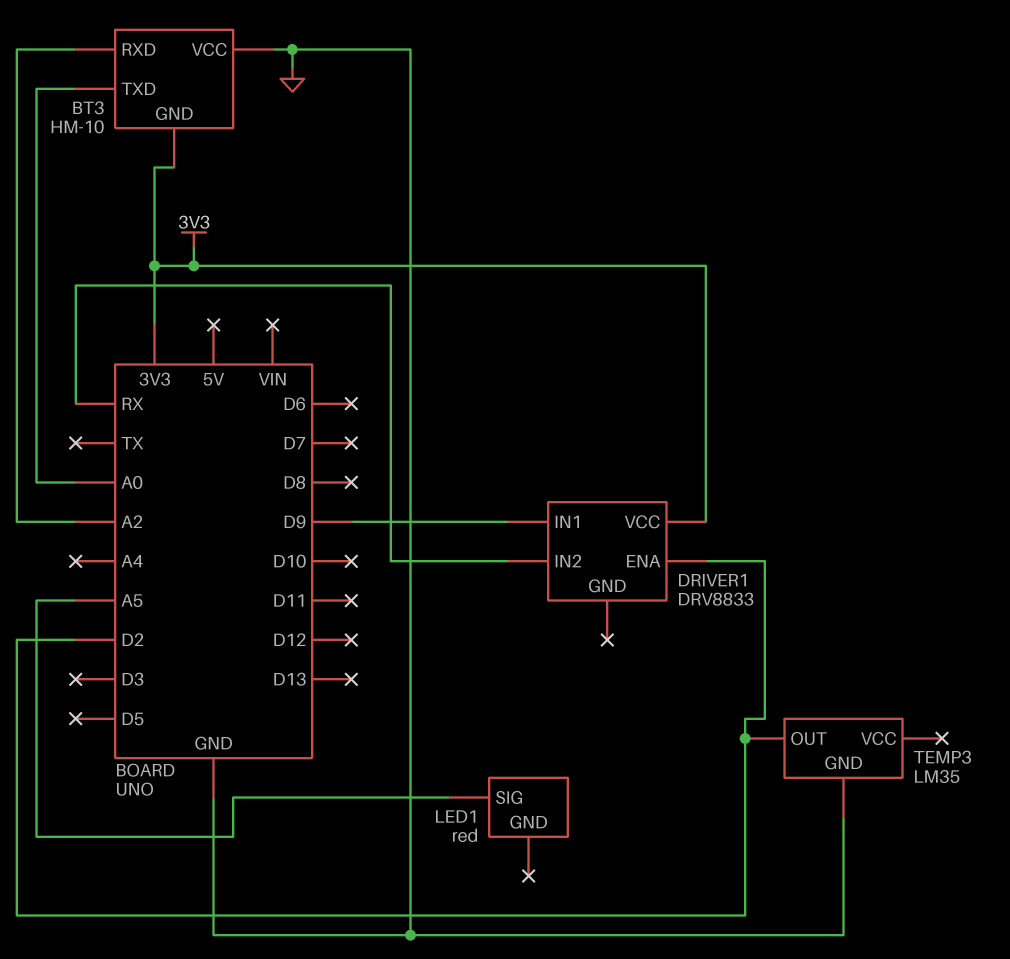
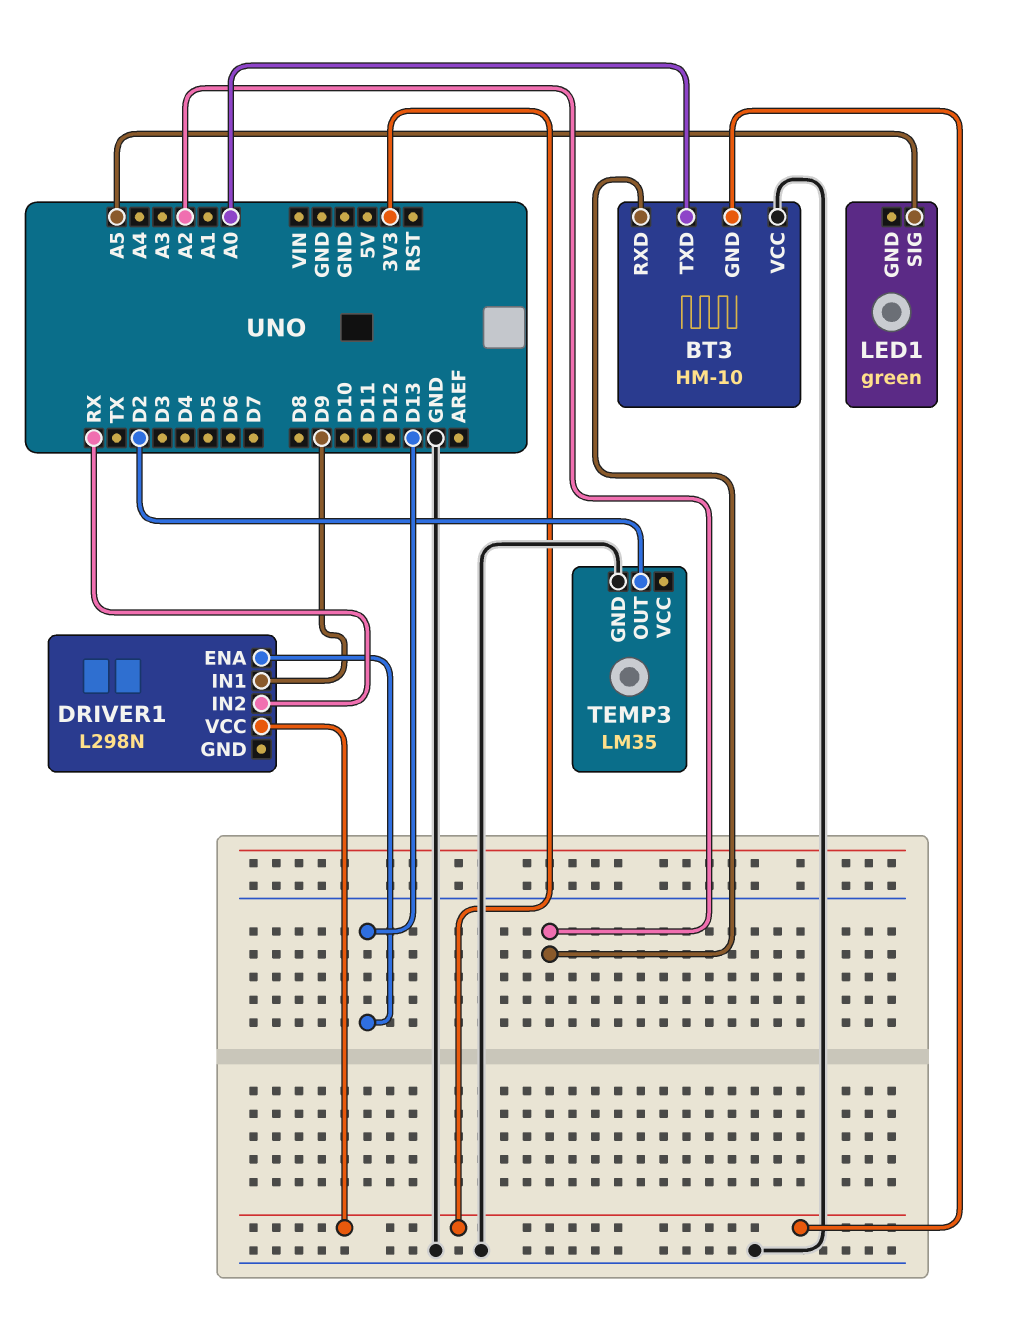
DRIVER1: DRV8833 -> L298N
DRIVER1 pin ENA: D2 -> D13
LED1: red -> green

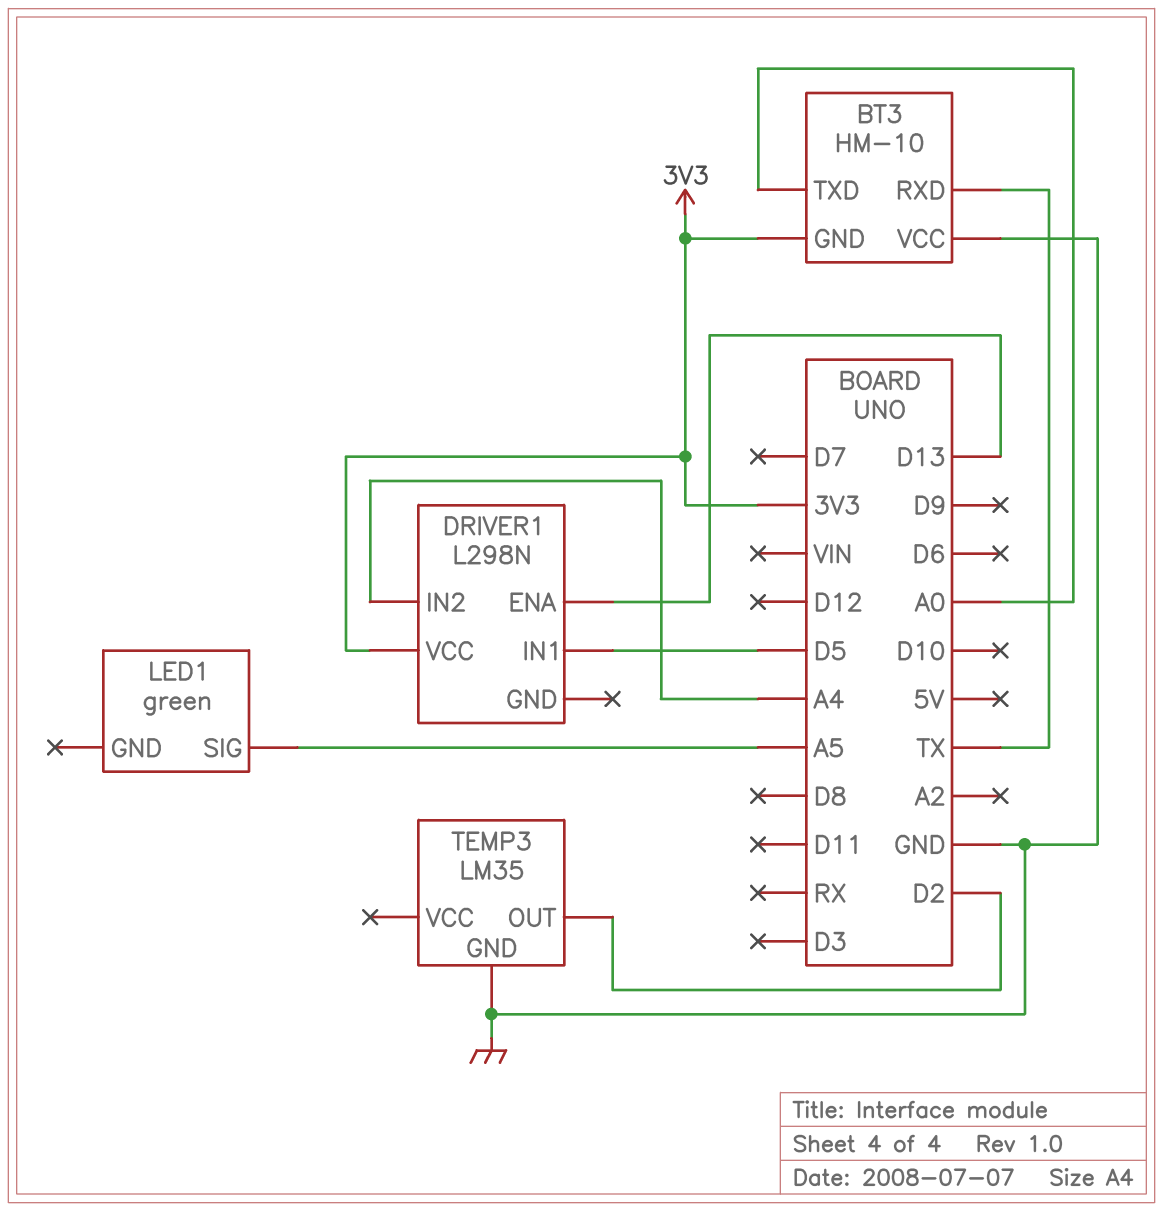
BT3 pin RXD: A2 -> TX
DRIVER1 pin IN1: D9 -> D5
DRIVER1 pin IN2: RX -> A4

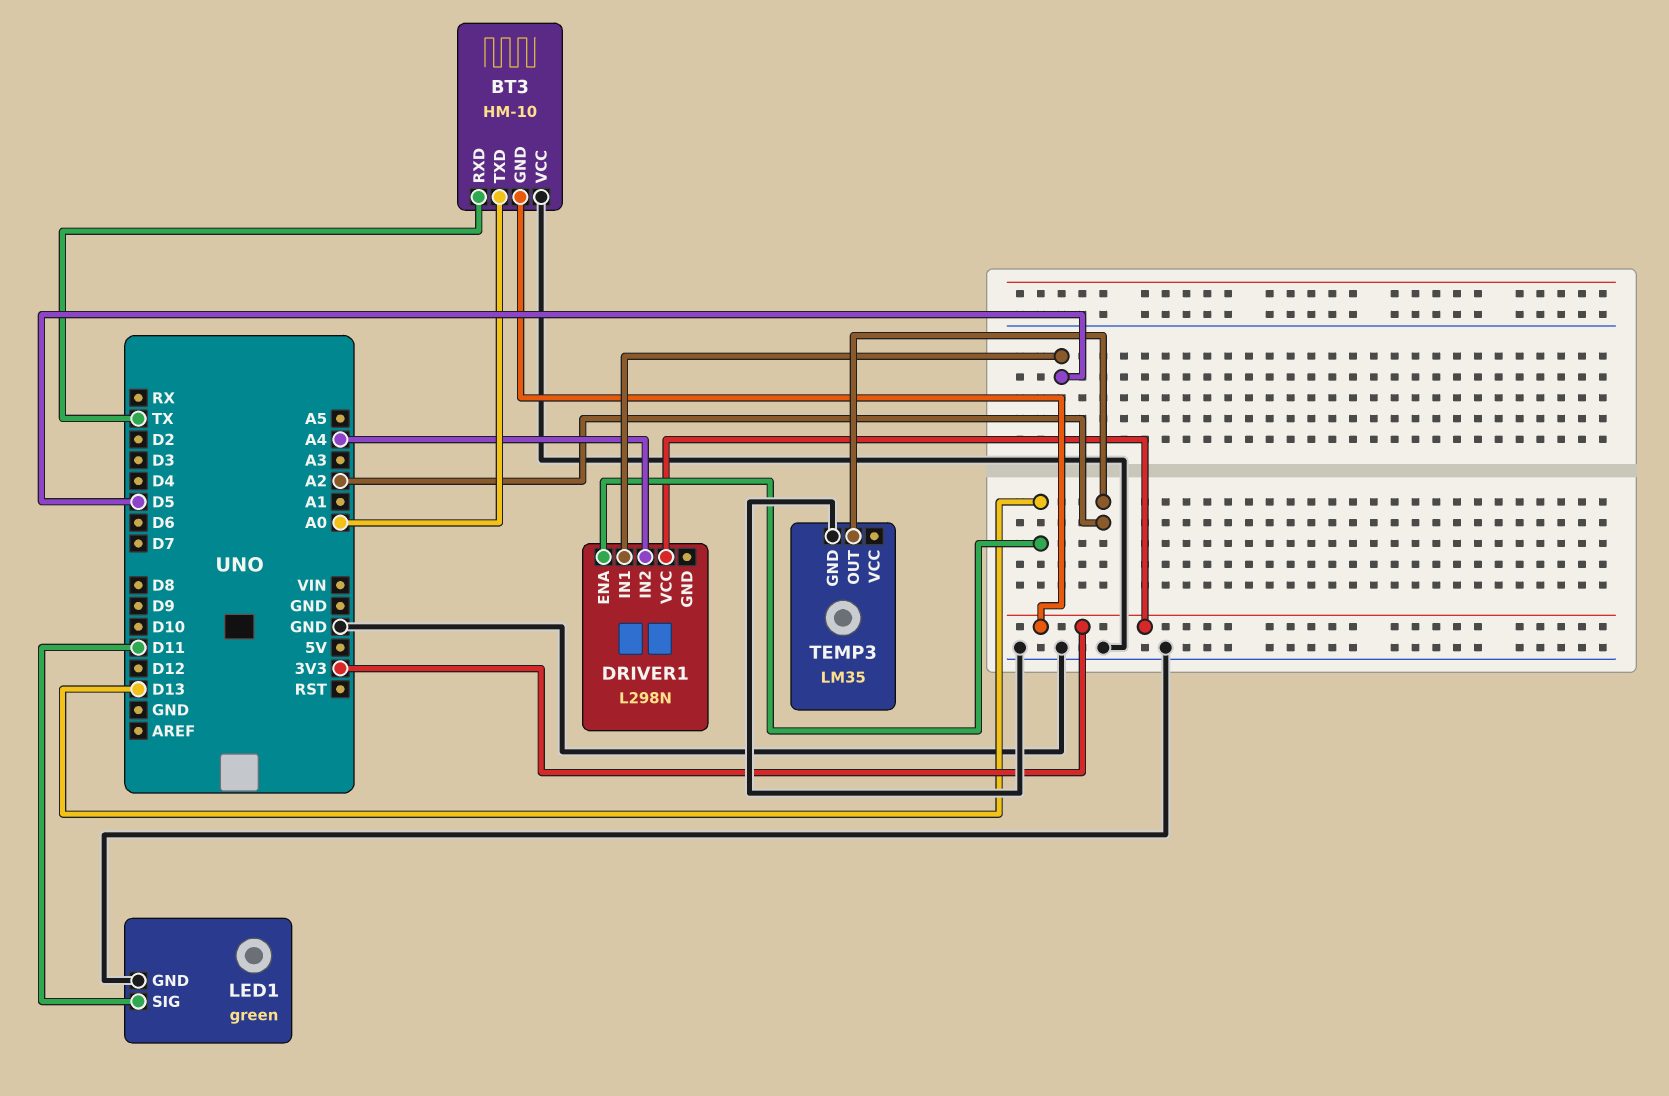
LED1 pin GND: none -> GND
LED1 pin SIG: A5 -> D11
TEMP3 pin OUT: D2 -> A2

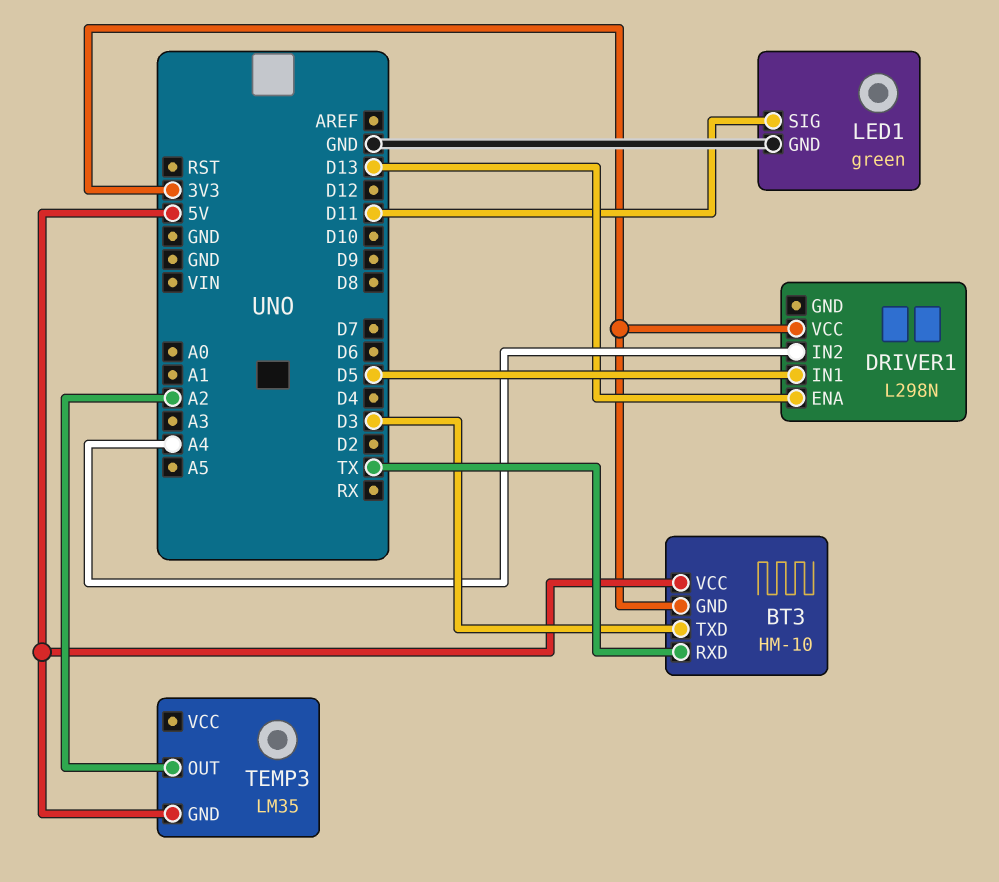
BT3 pin TXD: A0 -> D3
BT3 pin VCC: GND -> 5V
TEMP3 pin GND: GND -> 5V

